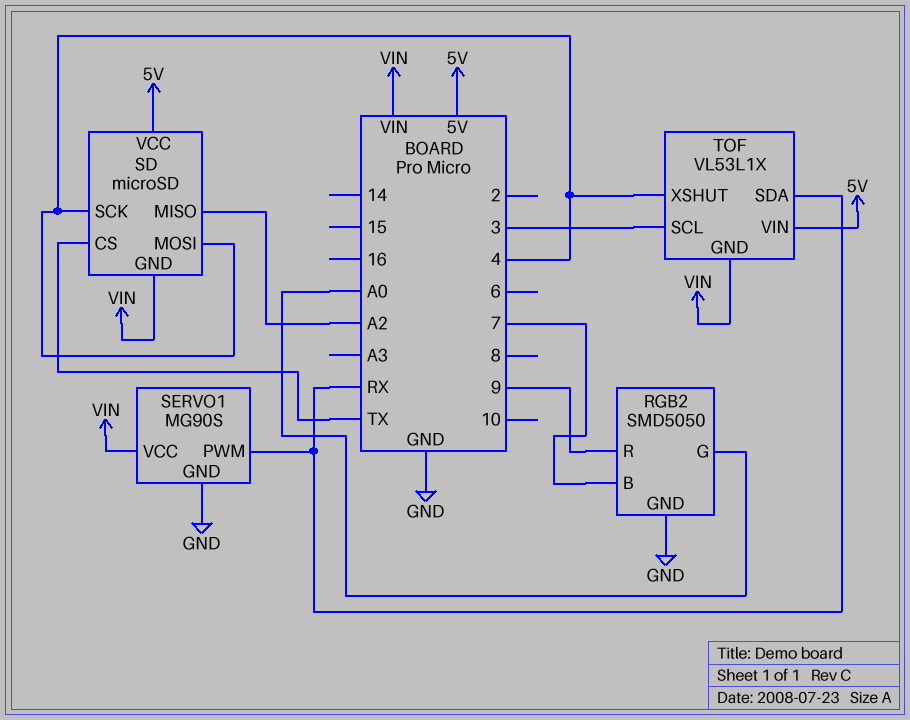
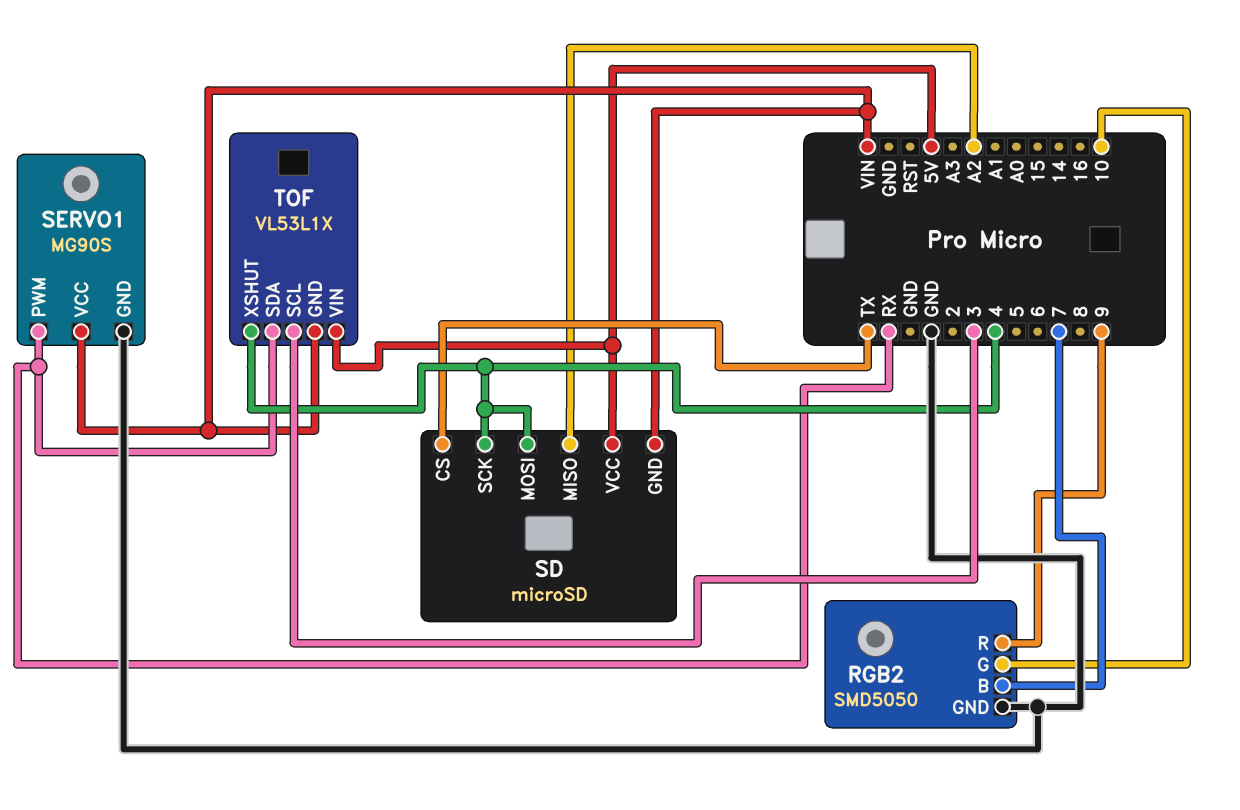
RGB2 pin G: A0 -> 10

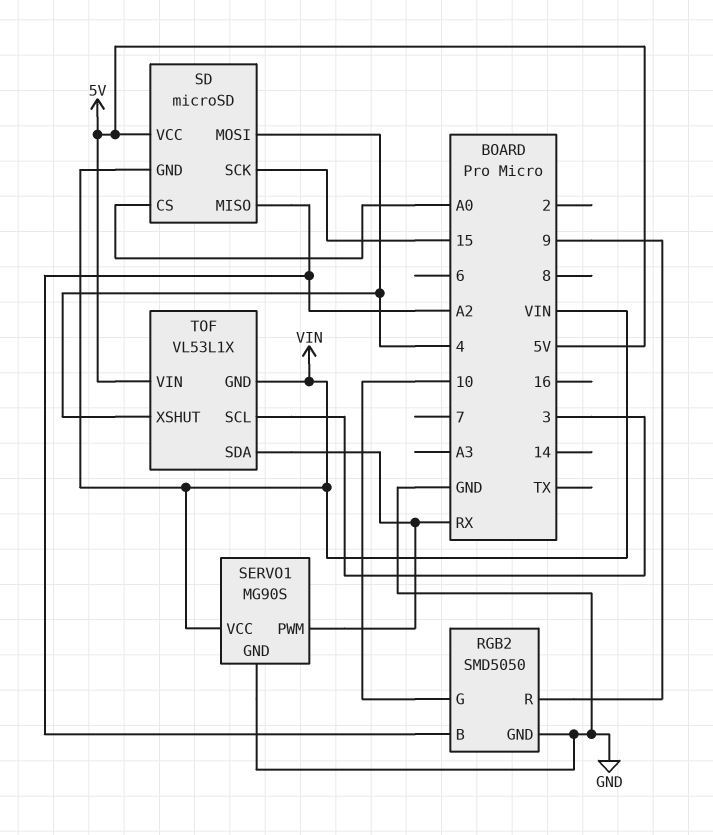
RGB2 pin B: 7 -> A2
SD pin CS: TX -> A0
SD pin SCK: 4 -> 15

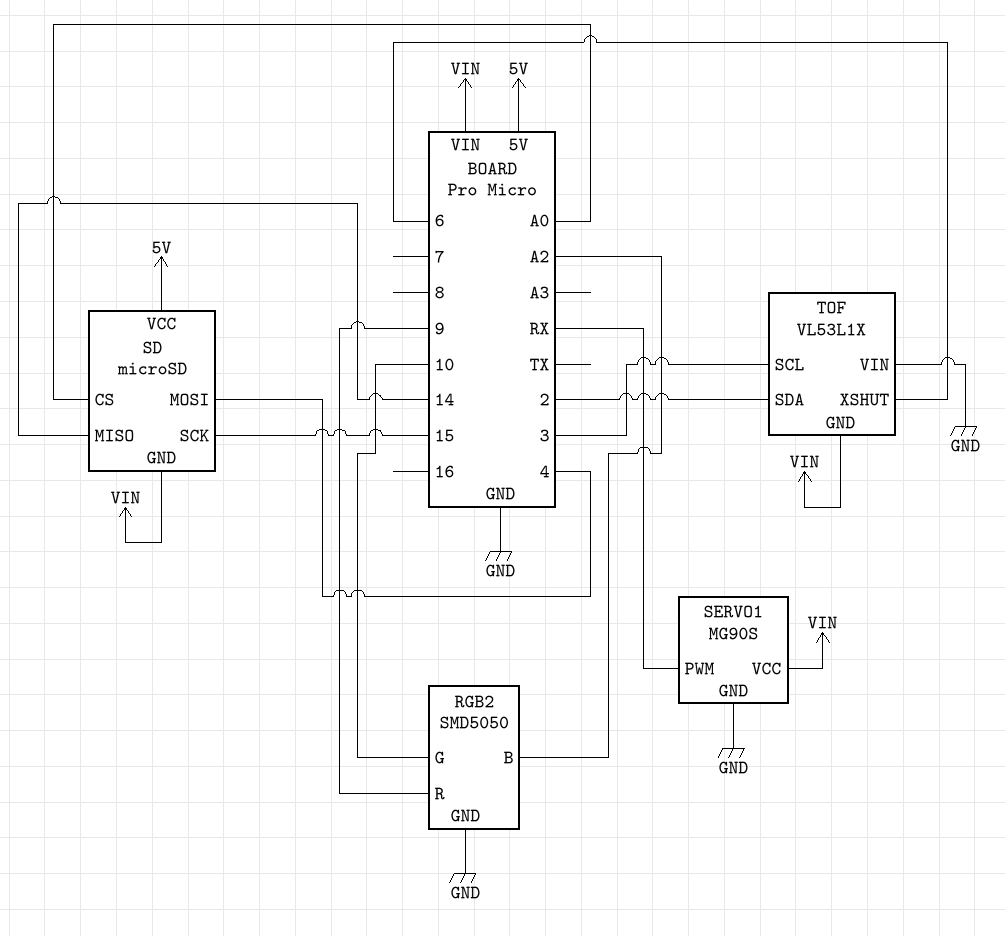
SD pin MISO: A2 -> 14
TOF pin SDA: RX -> 2
TOF pin VIN: 5V -> GND
TOF pin XSHUT: 4 -> 6

